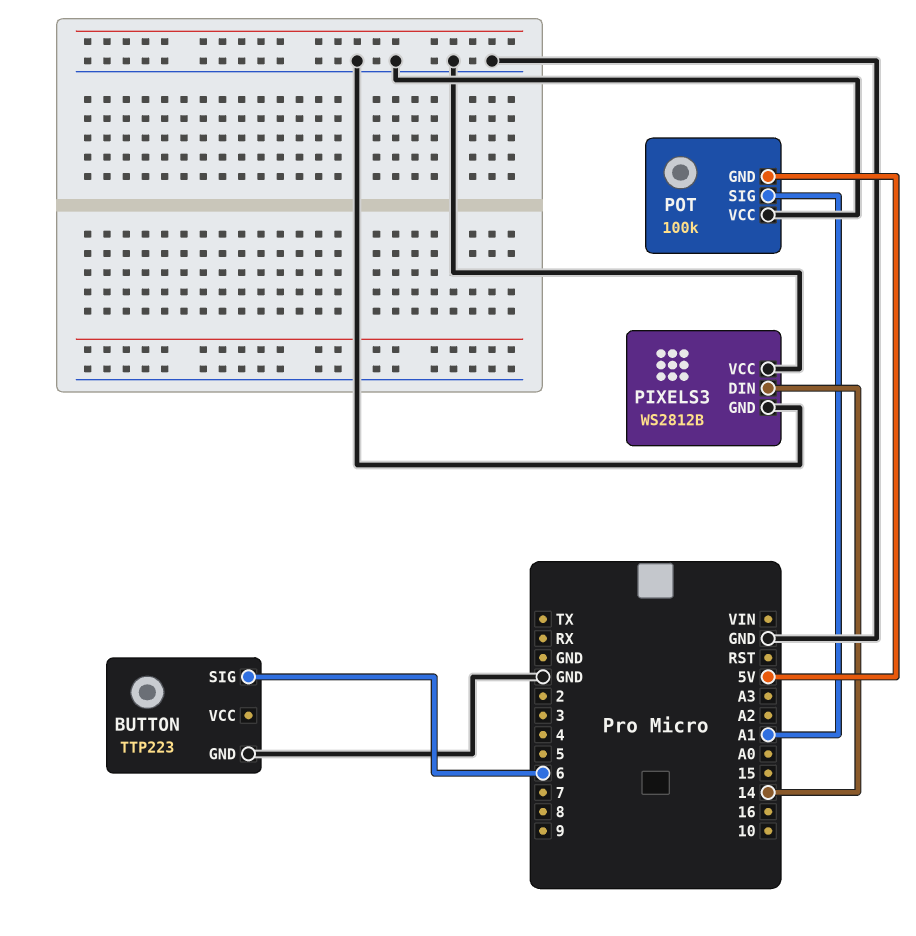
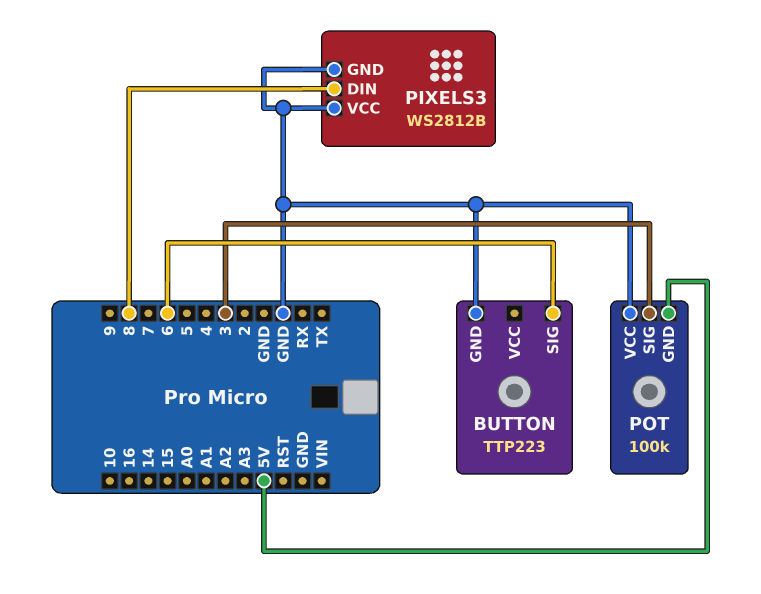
PIXELS3 pin DIN: 14 -> 8
POT pin SIG: A1 -> 3

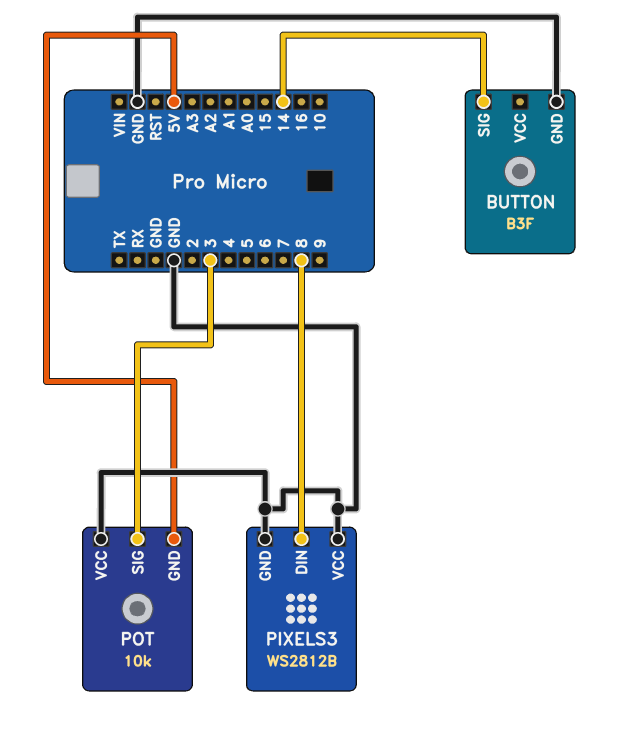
BUTTON: TTP223 -> B3F
BUTTON pin SIG: 6 -> 14
POT: 100k -> 10k

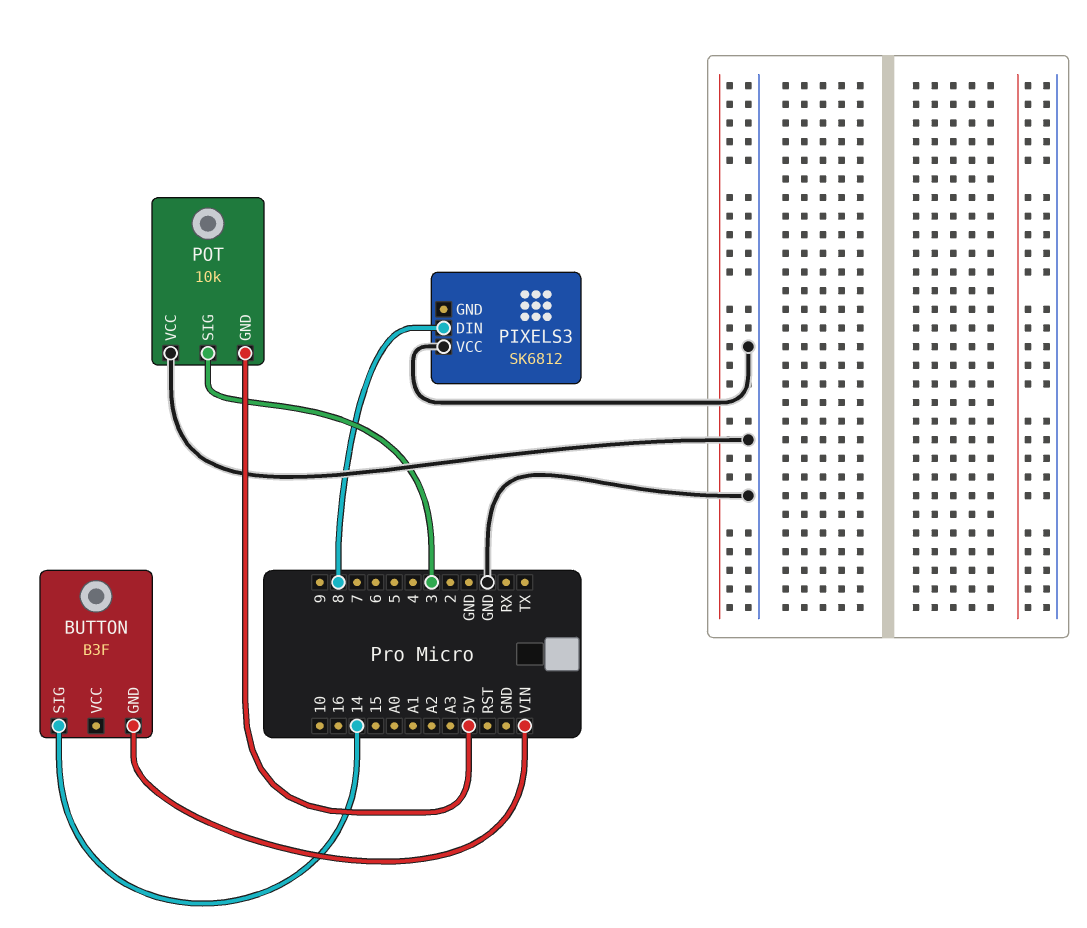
BUTTON pin GND: GND -> VIN
PIXELS3: WS2812B -> SK6812
PIXELS3 pin GND: GND -> none

